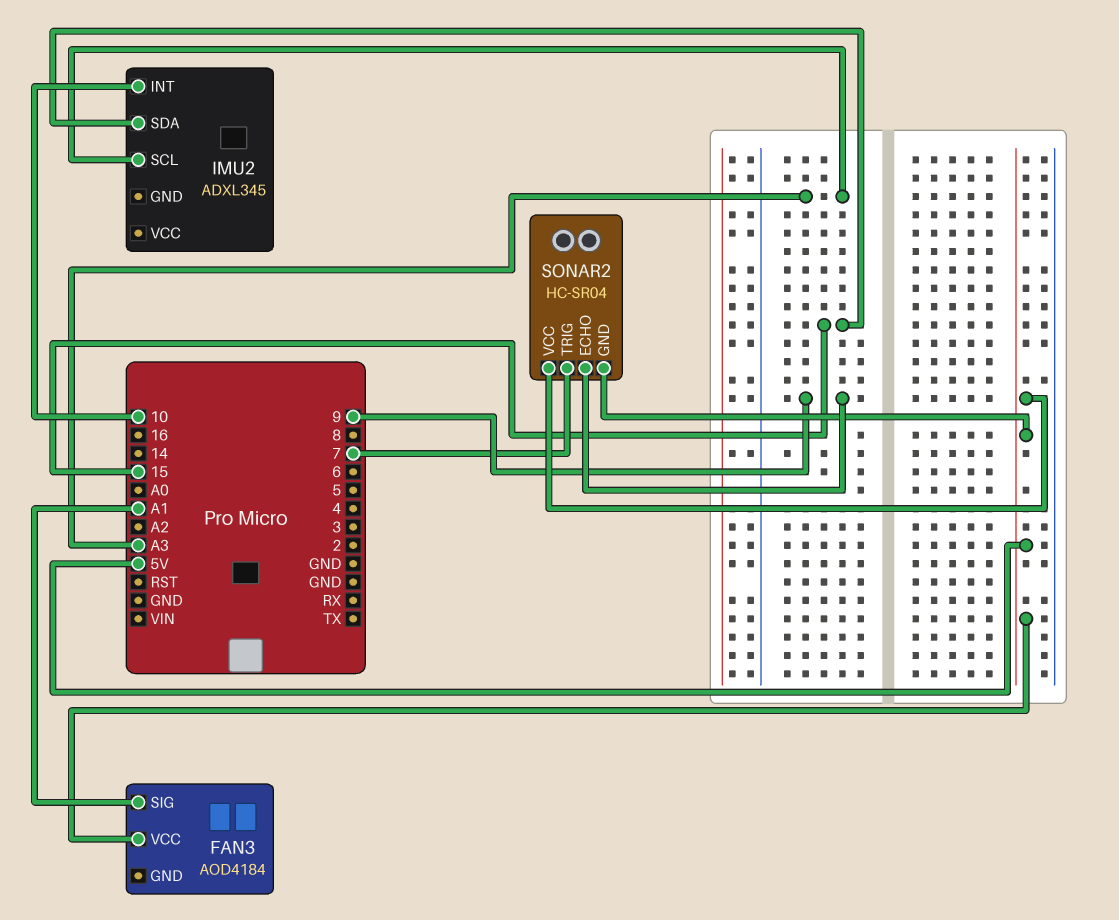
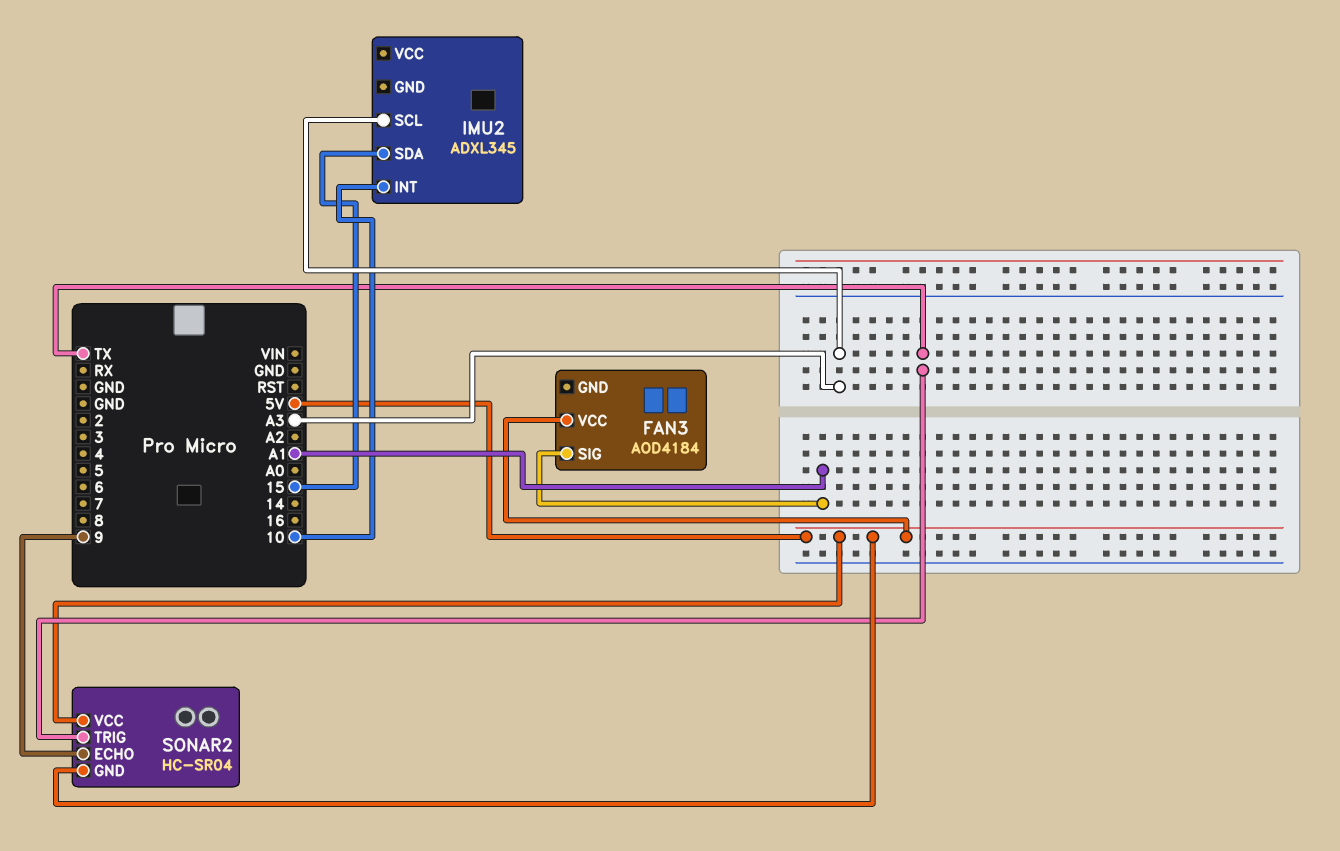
SONAR2 pin TRIG: 7 -> TX

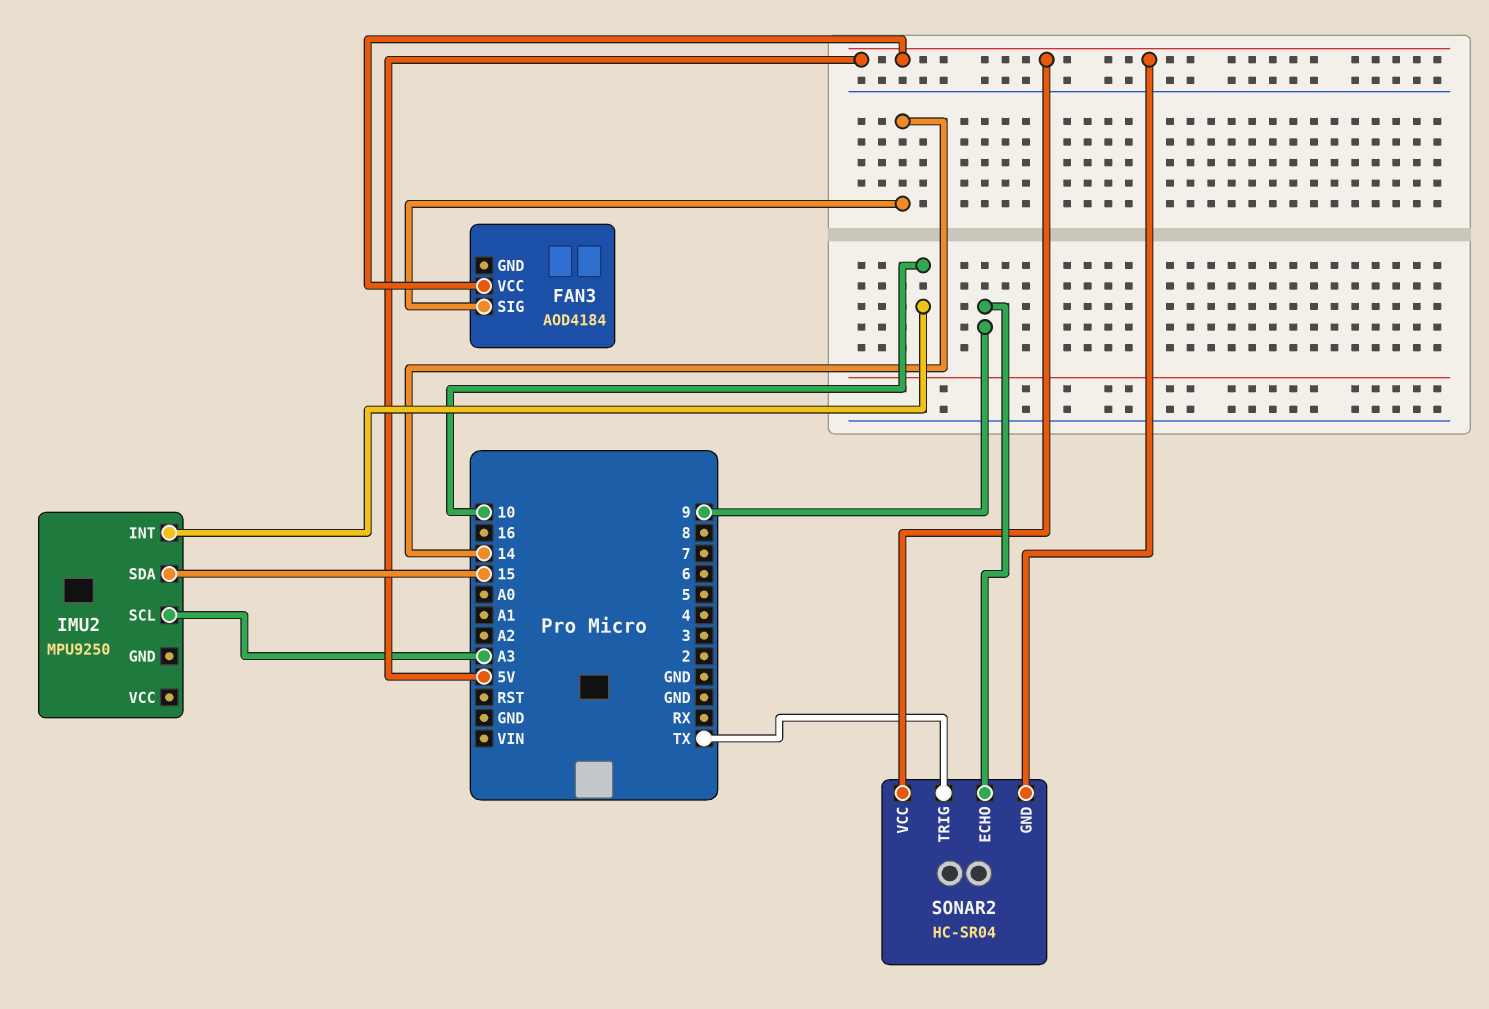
FAN3 pin SIG: A1 -> 14
IMU2: ADXL345 -> MPU9250

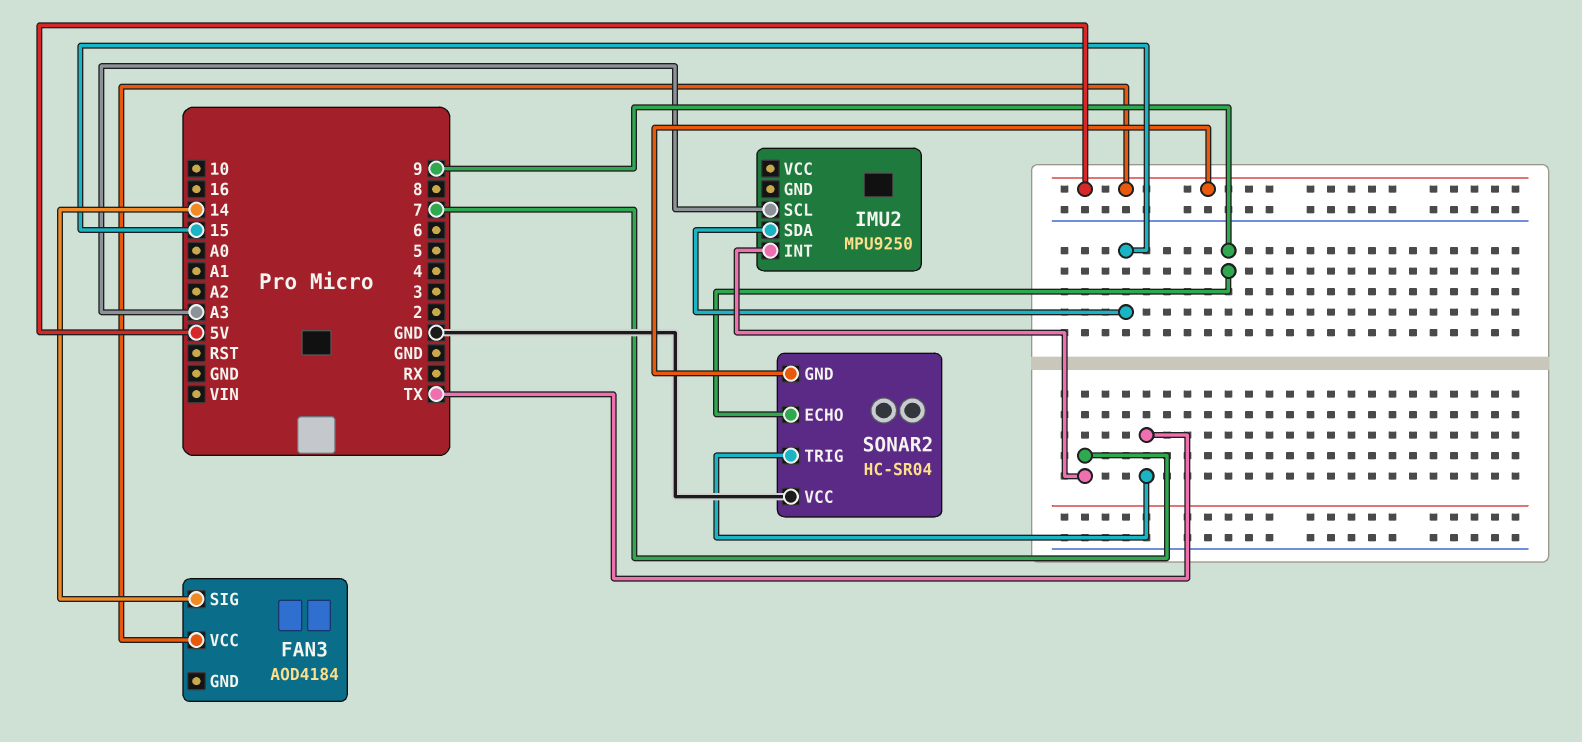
IMU2 pin INT: 10 -> 7
SONAR2 pin VCC: 5V -> GND

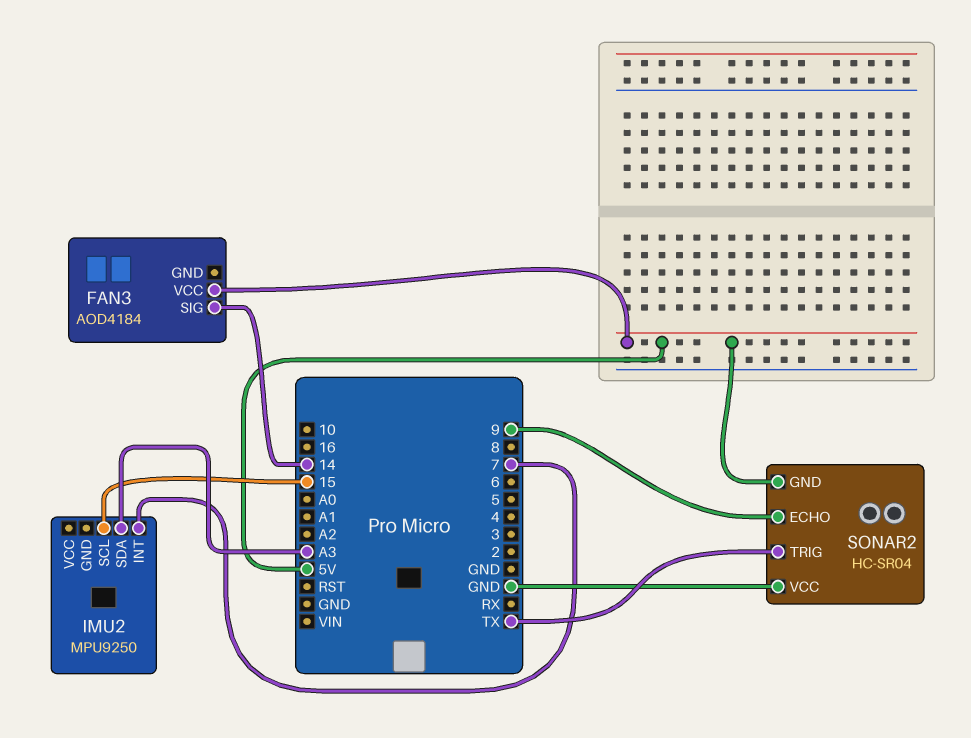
IMU2 pin SCL: A3 -> 15
IMU2 pin SDA: 15 -> A3

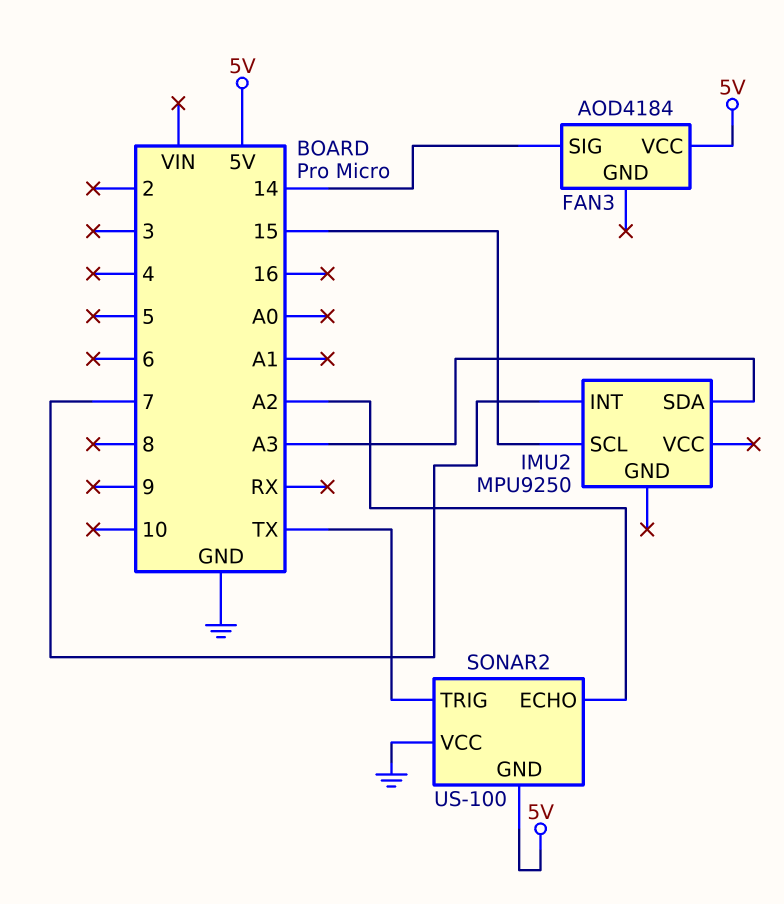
SONAR2: HC-SR04 -> US-100
SONAR2 pin ECHO: 9 -> A2

